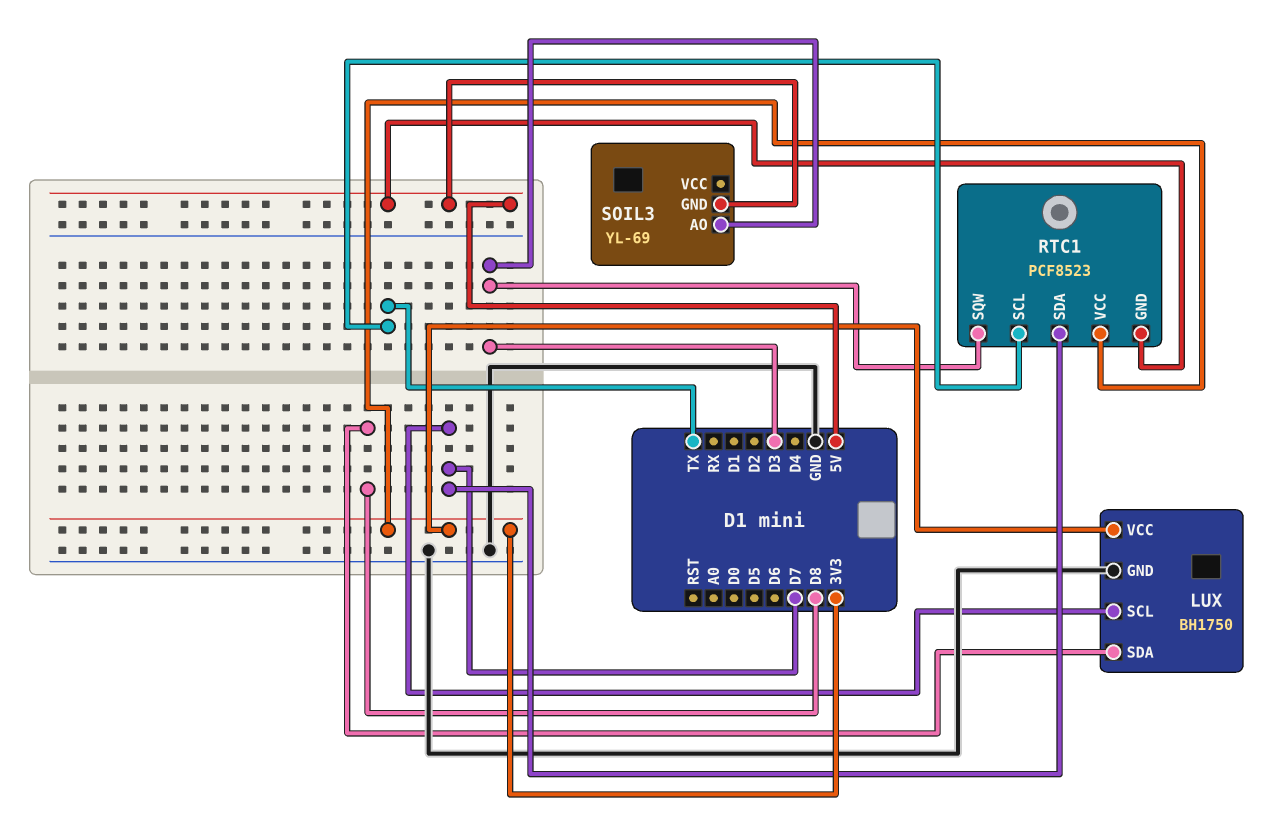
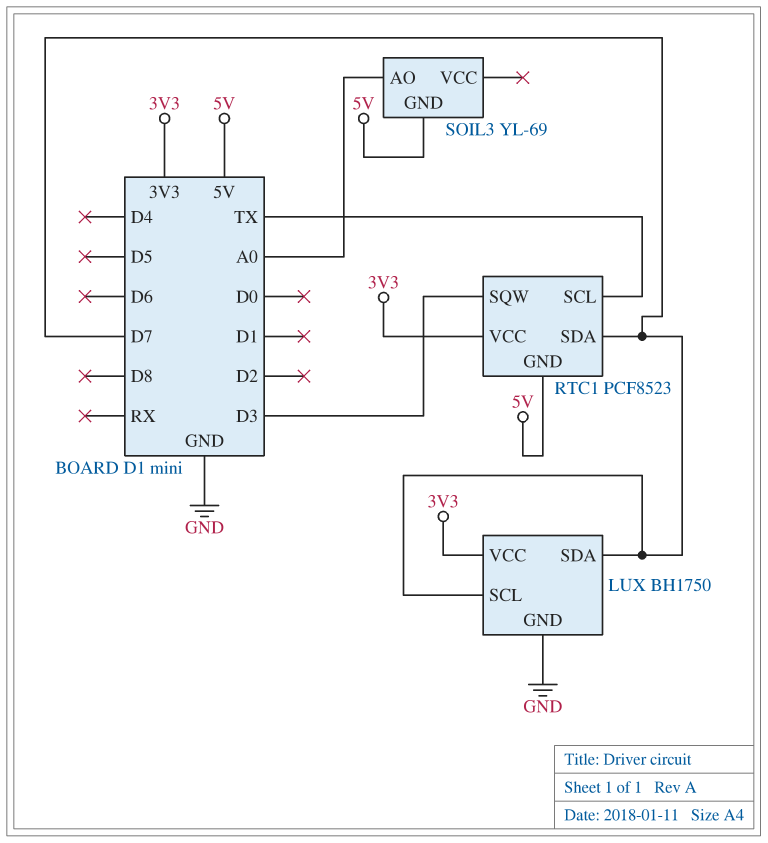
LUX pin SDA: D8 -> D7
SOIL3 pin AO: D3 -> A0

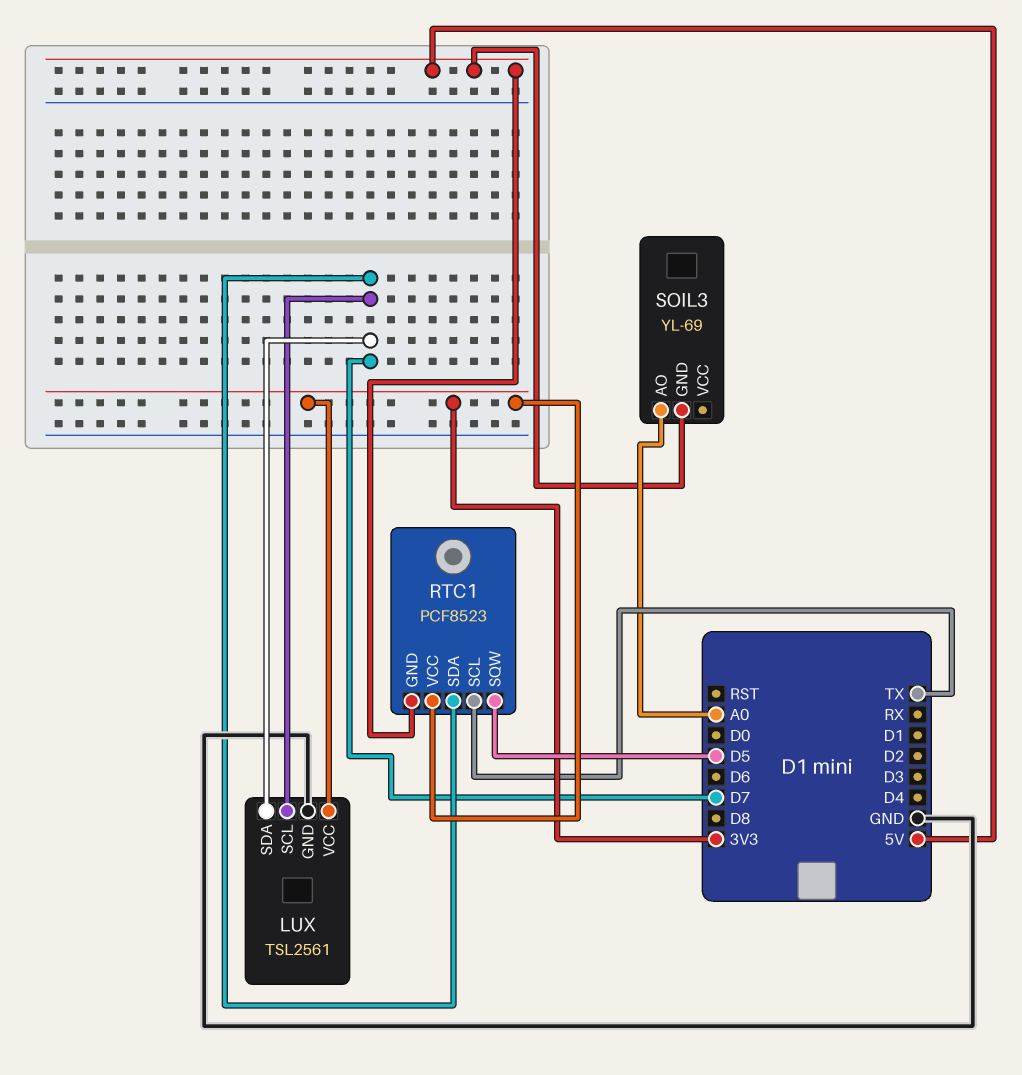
LUX: BH1750 -> TSL2561
RTC1 pin SQW: D3 -> D5

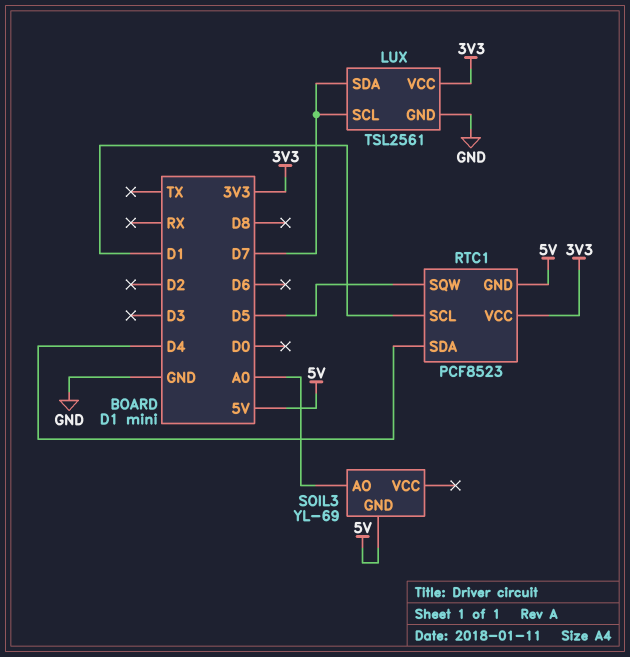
RTC1 pin SCL: TX -> D1
RTC1 pin SDA: D7 -> D4

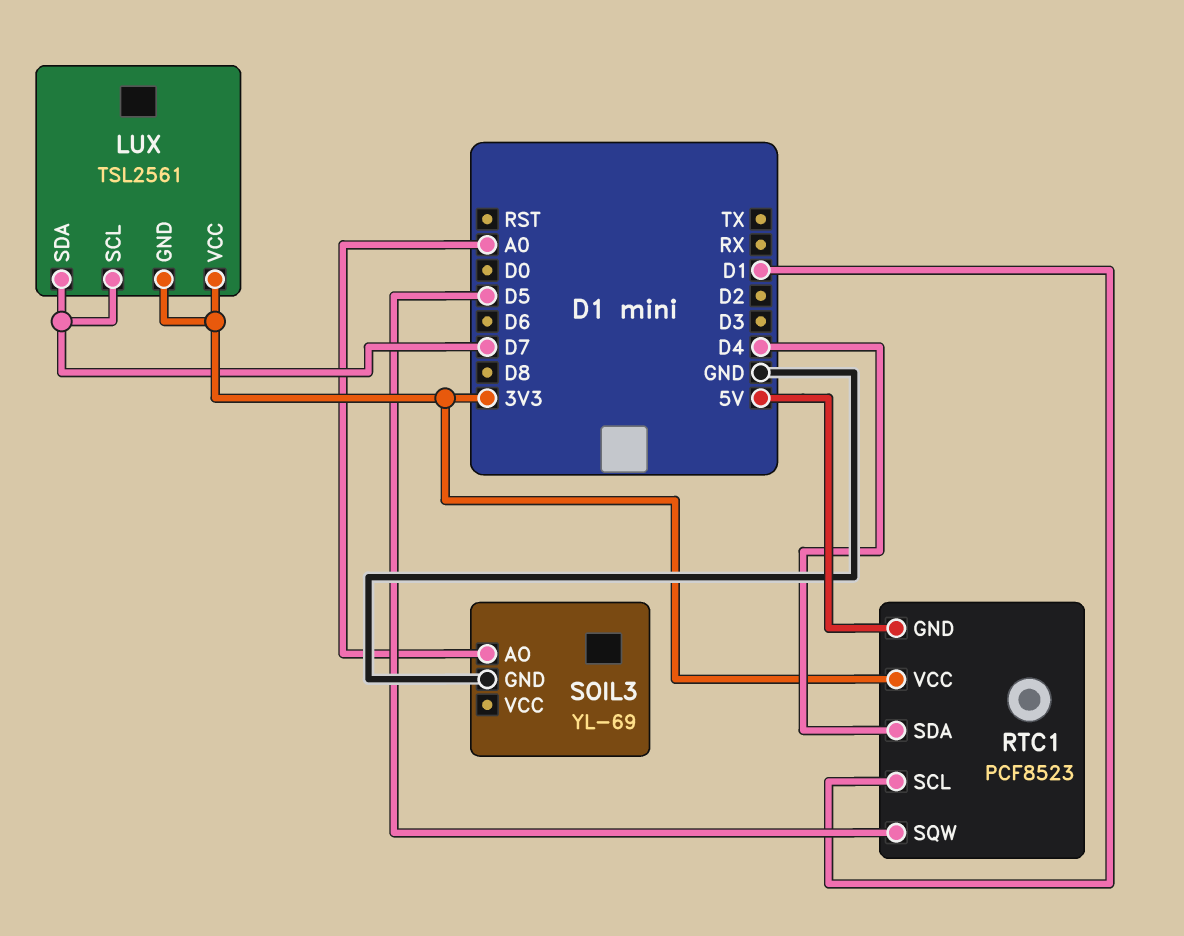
LUX pin GND: GND -> 3V3
SOIL3 pin GND: 5V -> GND

